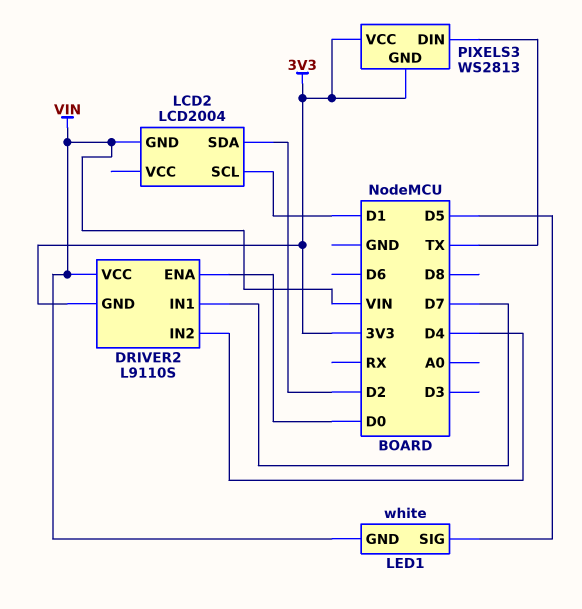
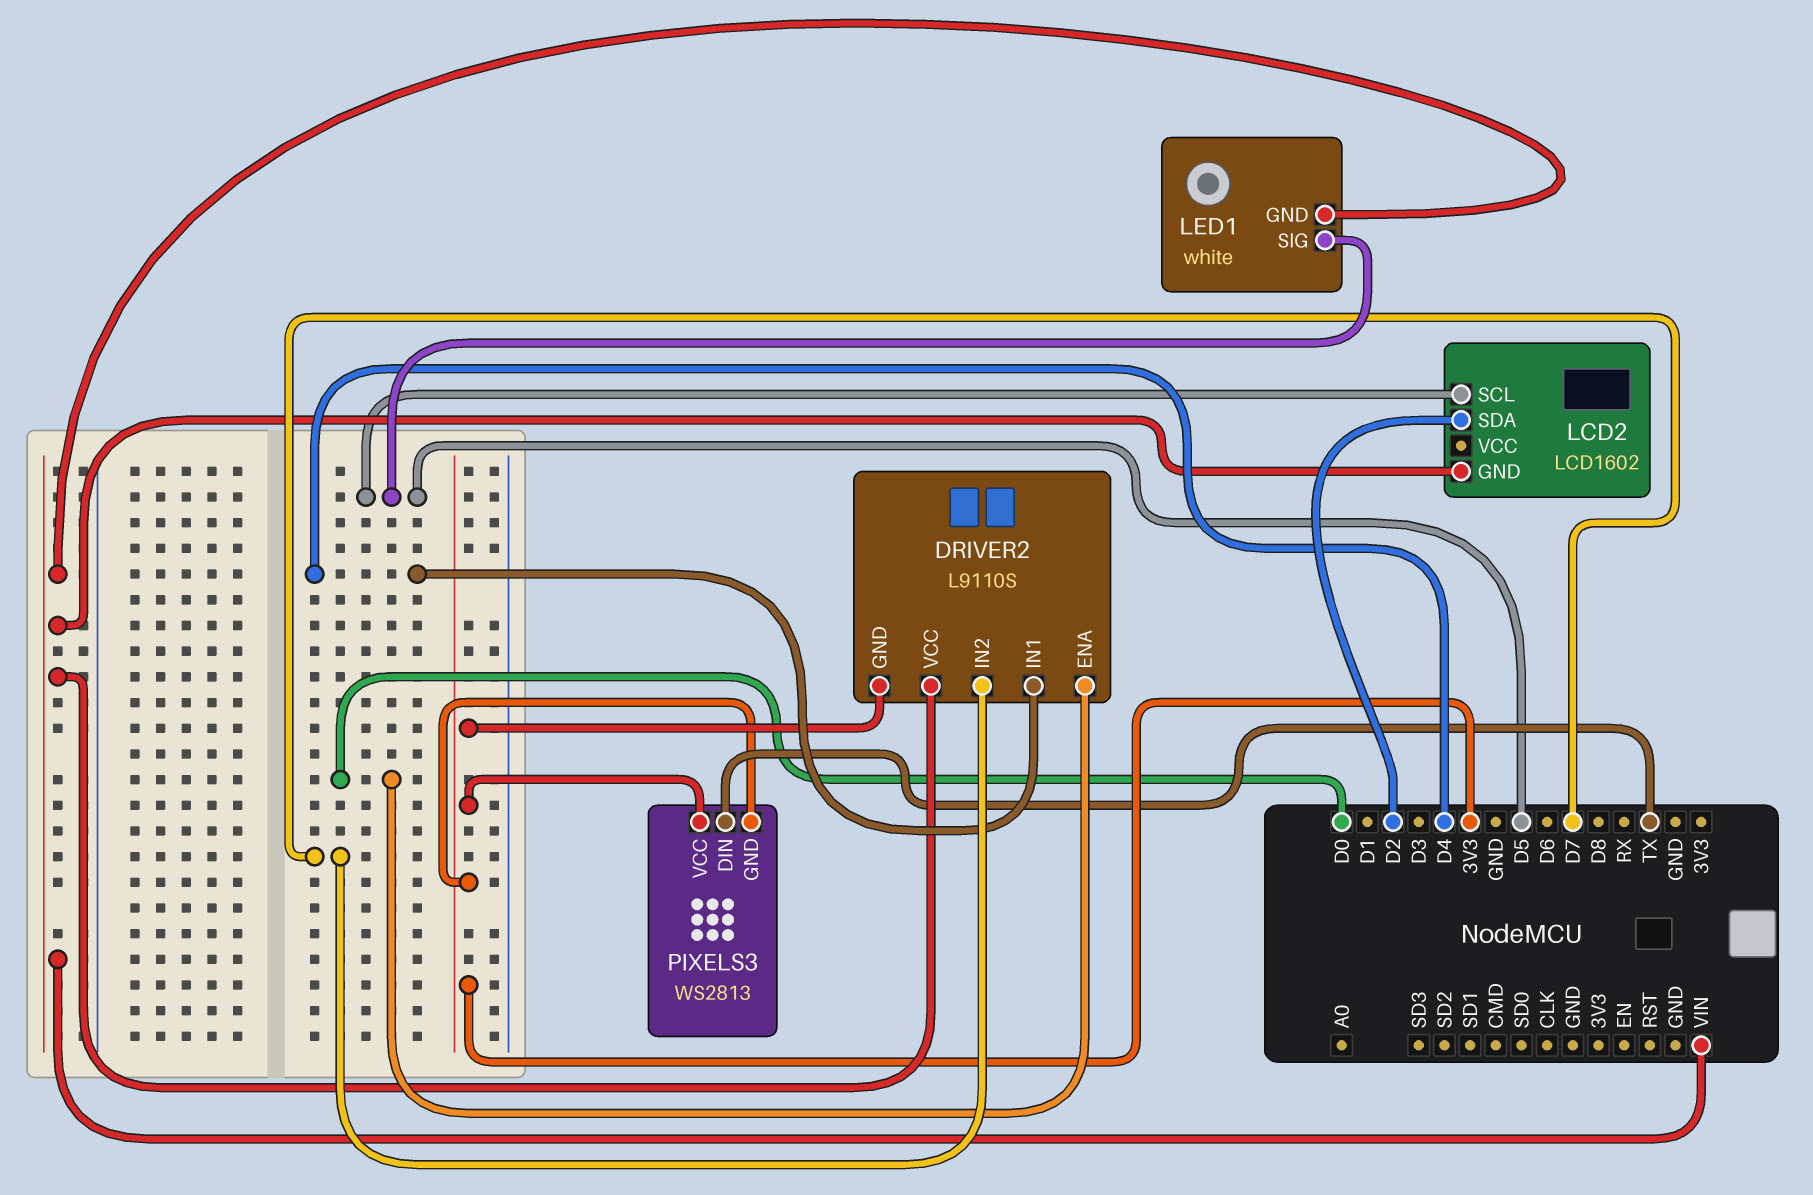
DRIVER2 pin IN1: D7 -> D4
DRIVER2 pin IN2: D4 -> D7
LCD2: LCD2004 -> LCD1602
LCD2 pin SCL: D1 -> D5

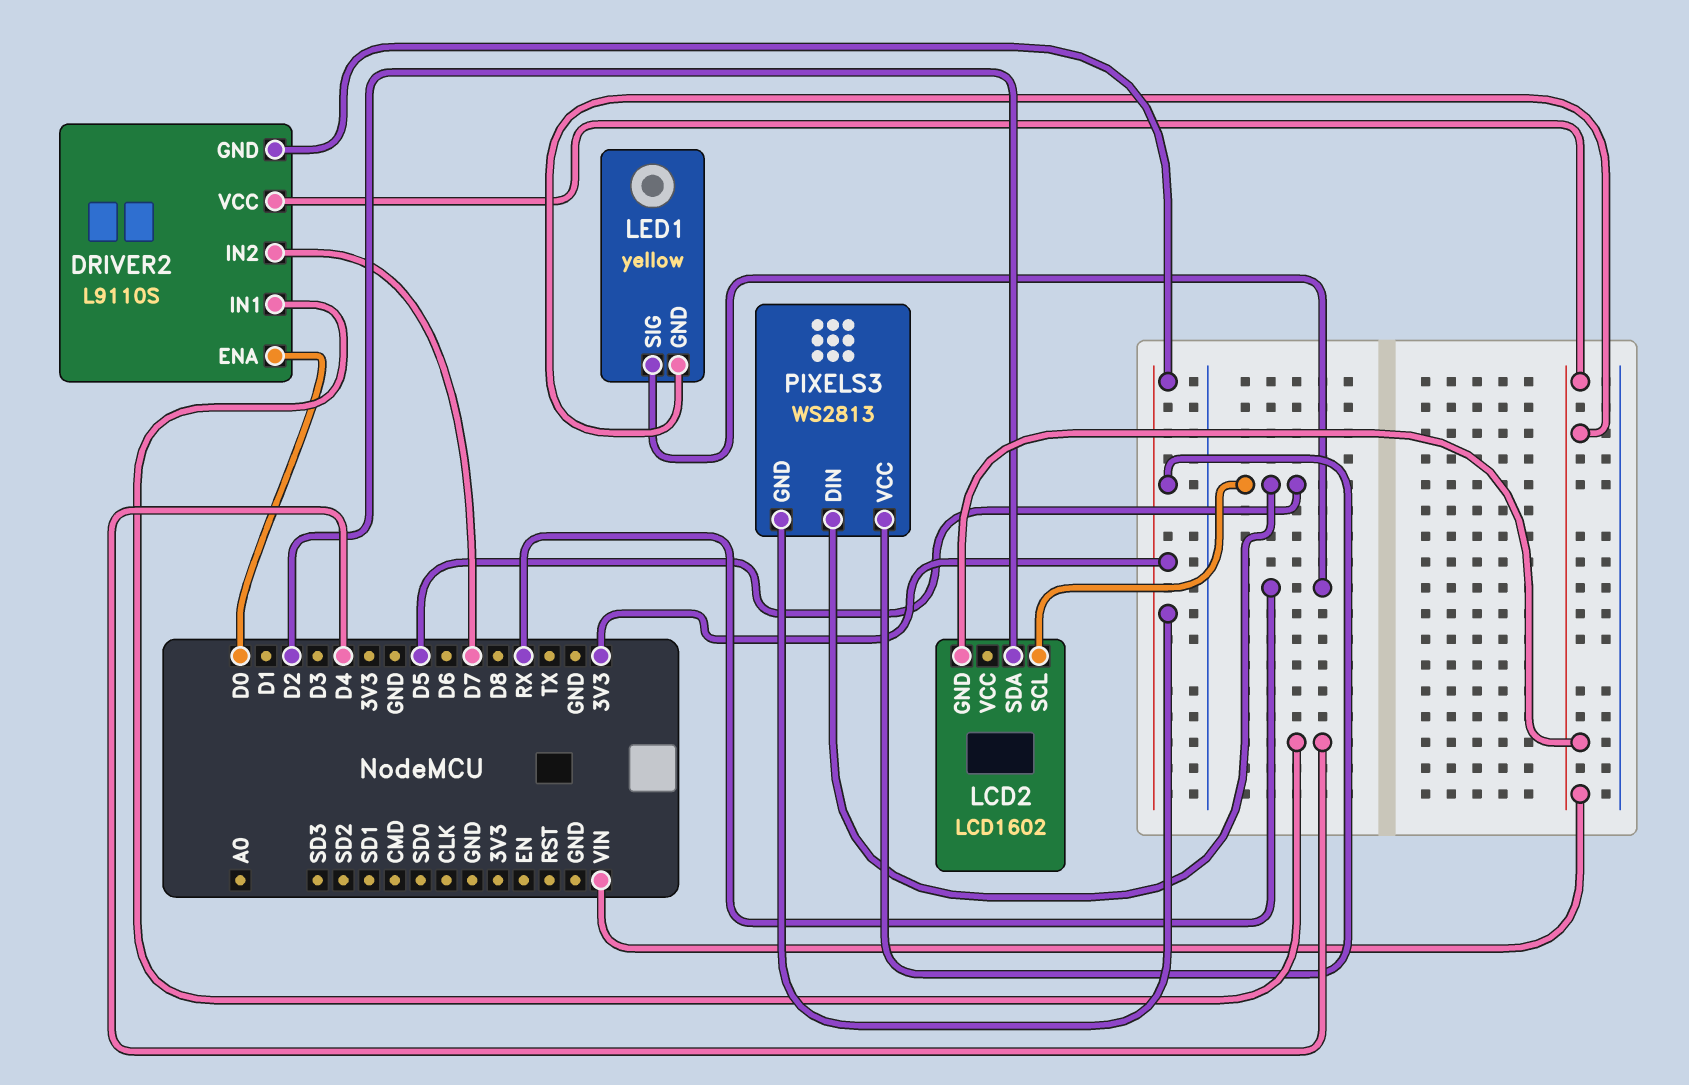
LED1: white -> yellow
LED1 pin SIG: D5 -> RX
PIXELS3 pin DIN: TX -> D5

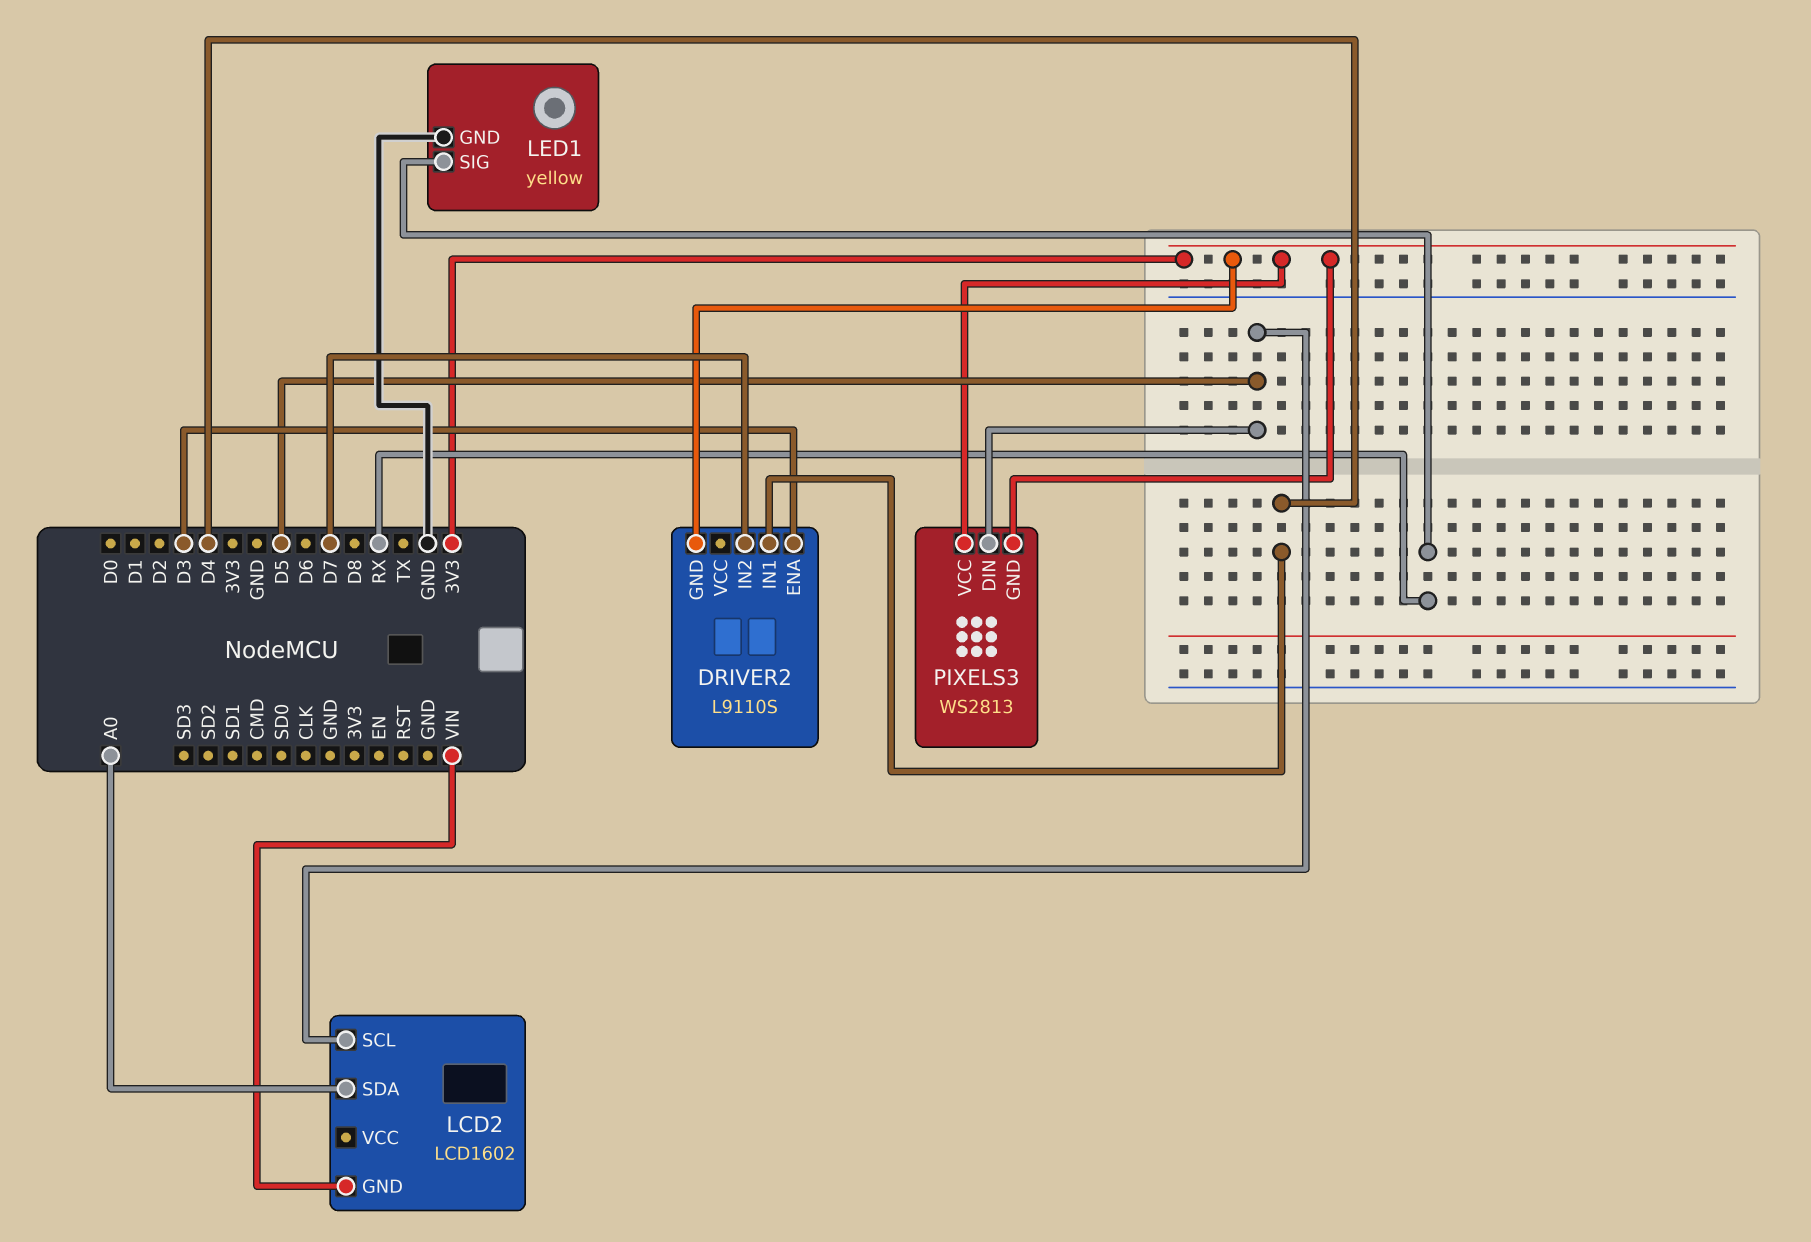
DRIVER2 pin ENA: D0 -> D3
DRIVER2 pin VCC: VIN -> none
LCD2 pin SDA: D2 -> A0
LED1 pin GND: VIN -> GND

